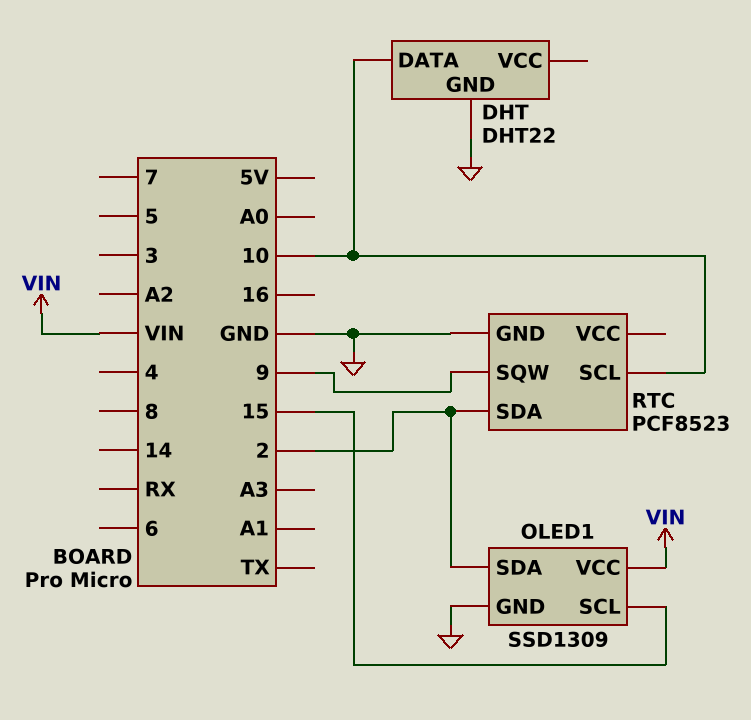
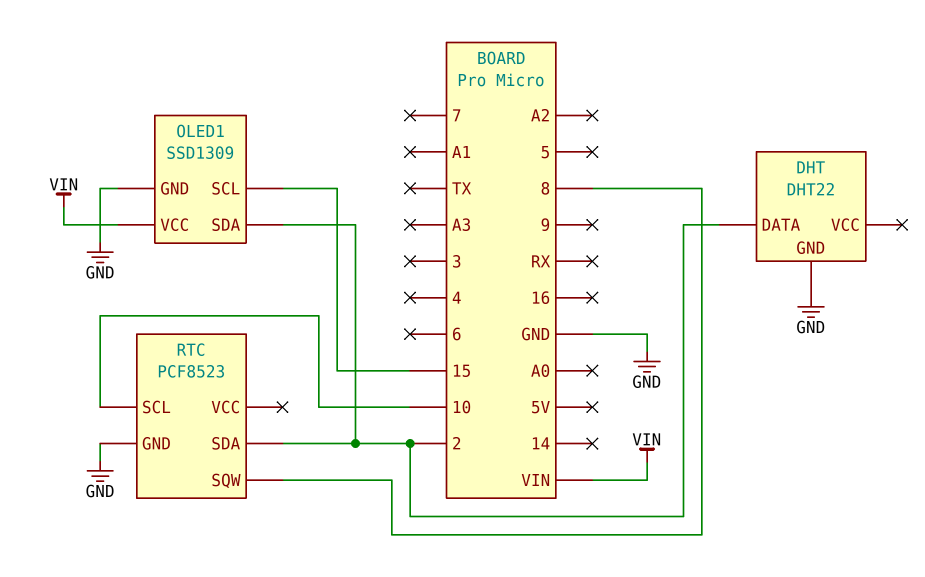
DHT pin DATA: 10 -> 2
RTC pin SQW: 9 -> 8

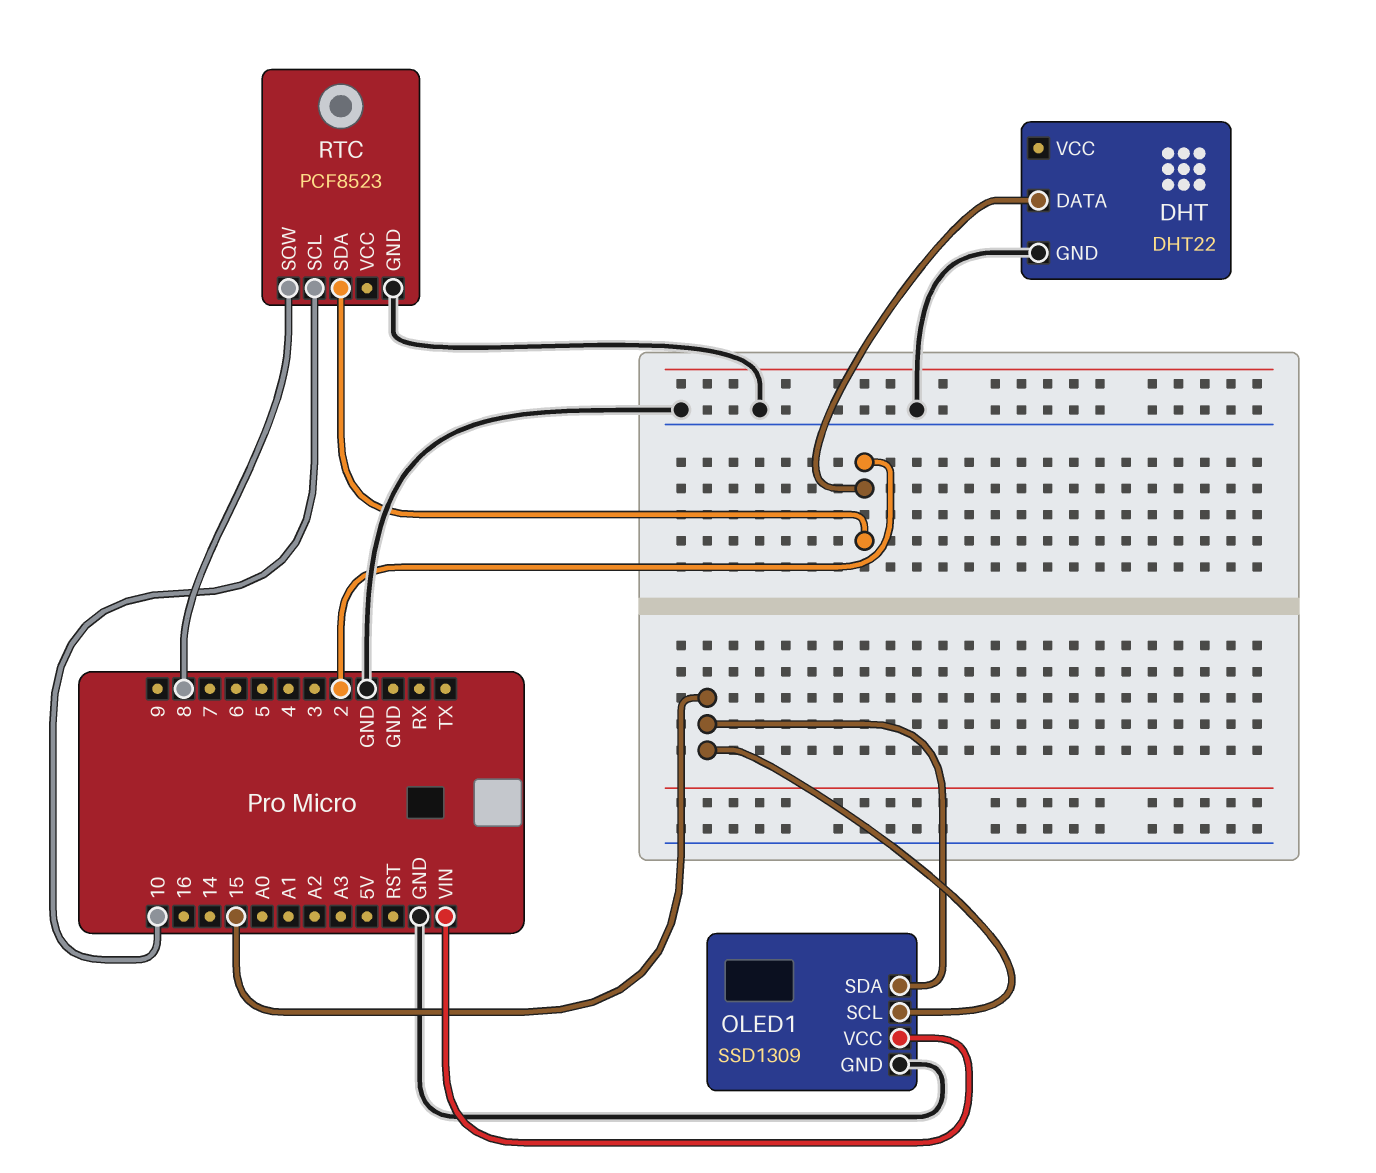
OLED1 pin SDA: 2 -> 15

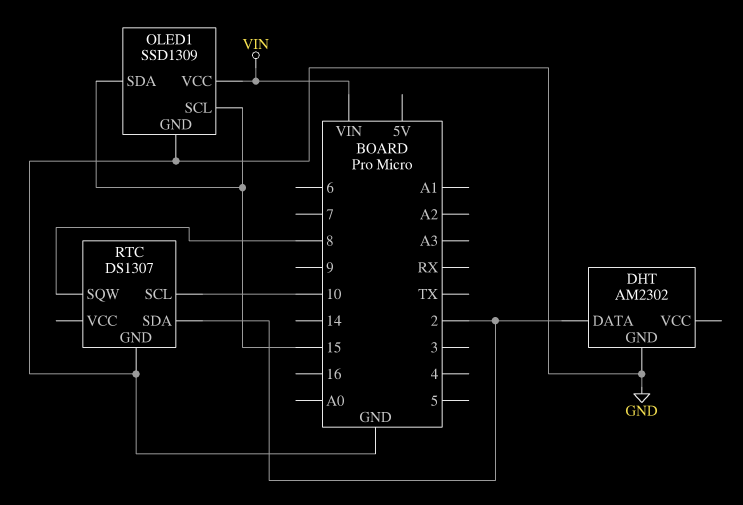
DHT: DHT22 -> AM2302
RTC: PCF8523 -> DS1307

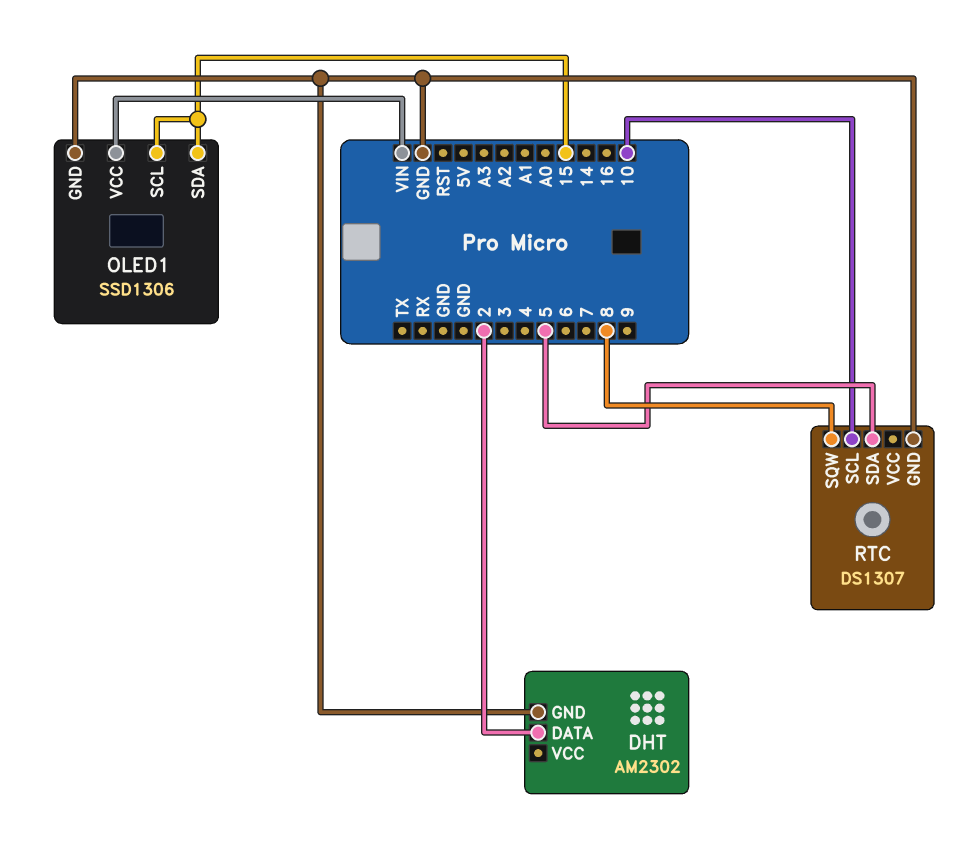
OLED1: SSD1309 -> SSD1306
RTC pin SDA: 2 -> 5

